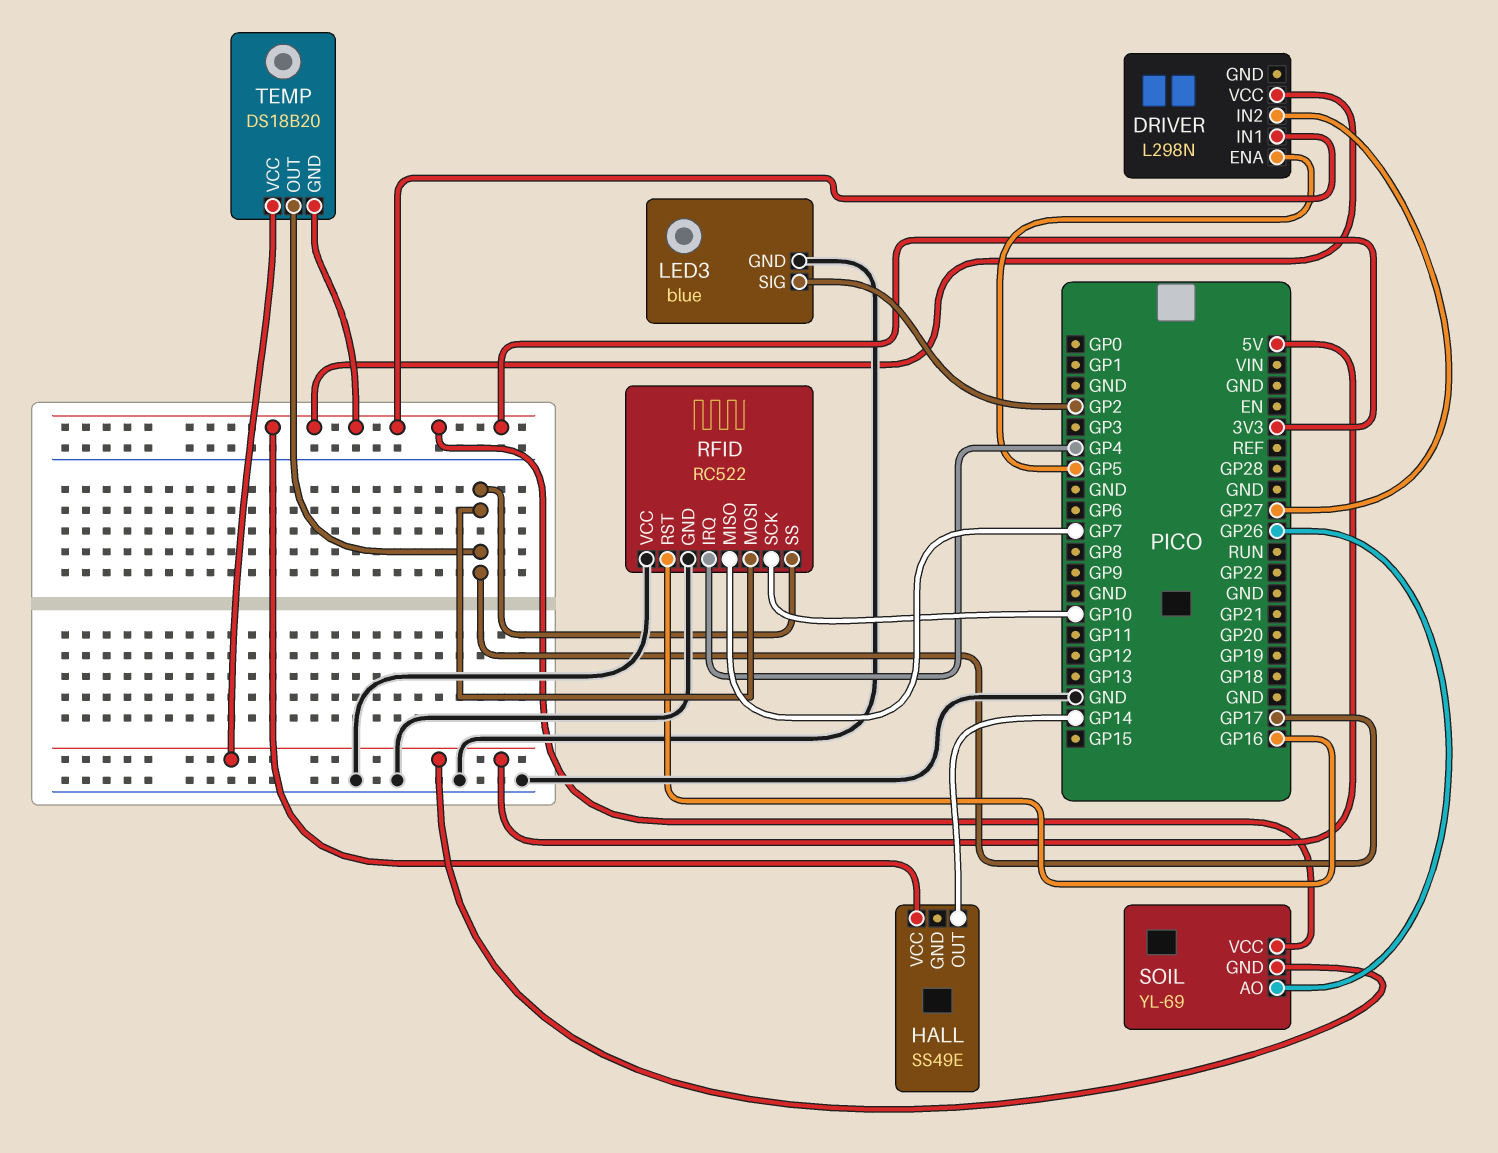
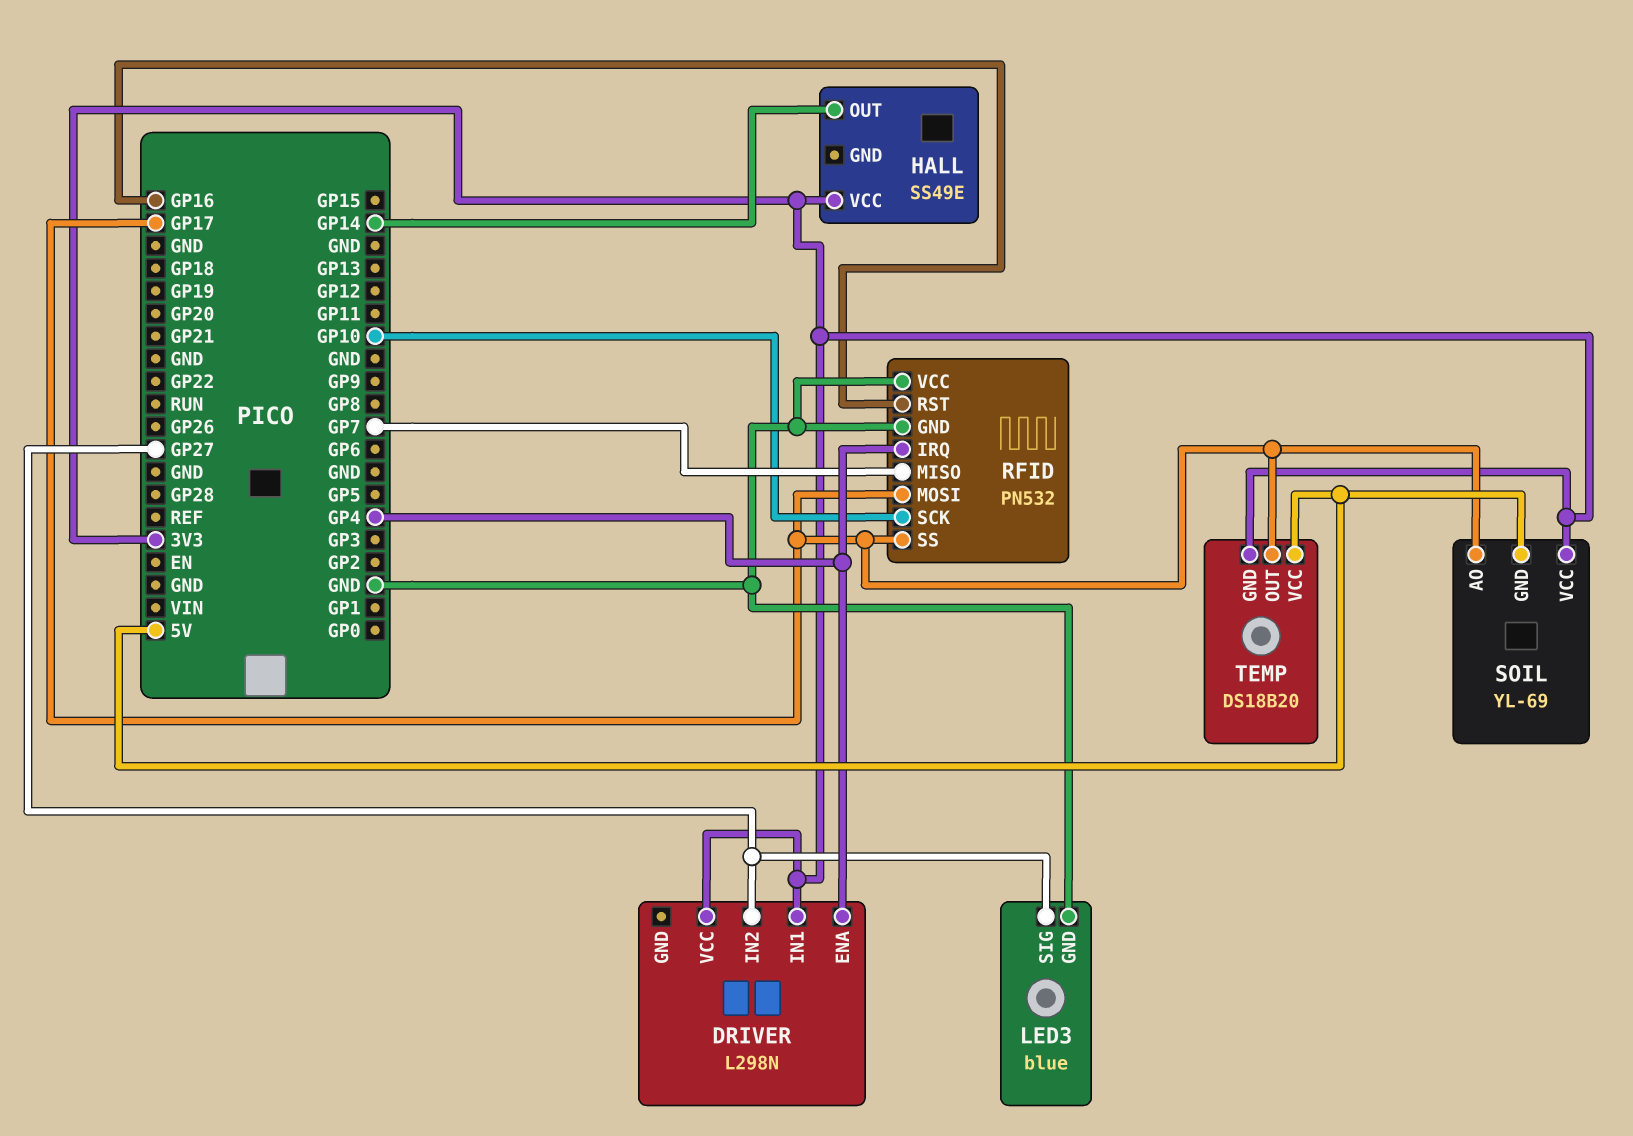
DRIVER pin ENA: GP5 -> GP4
LED3 pin SIG: GP2 -> GP27
RFID: RC522 -> PN532
SOIL pin AO: GP26 -> GP17

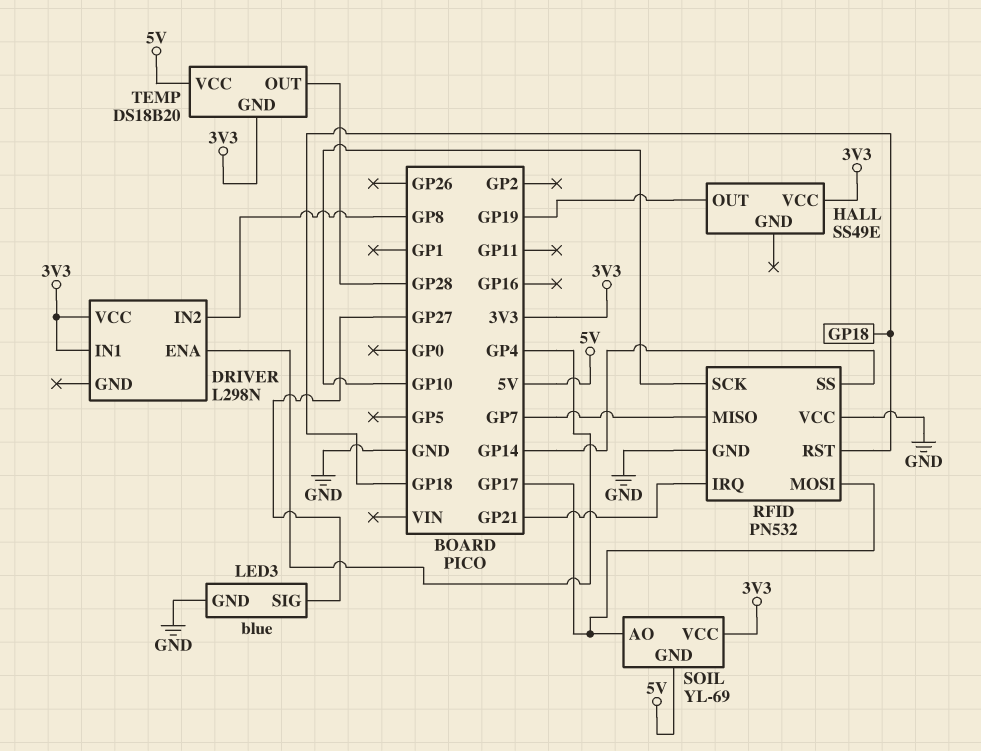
DRIVER pin IN2: GP27 -> GP8
HALL pin OUT: GP14 -> GP19
RFID pin IRQ: GP4 -> GP21
RFID pin RST: GP16 -> GP18
RFID pin SS: GP17 -> GP14
TEMP pin OUT: GP17 -> GP28

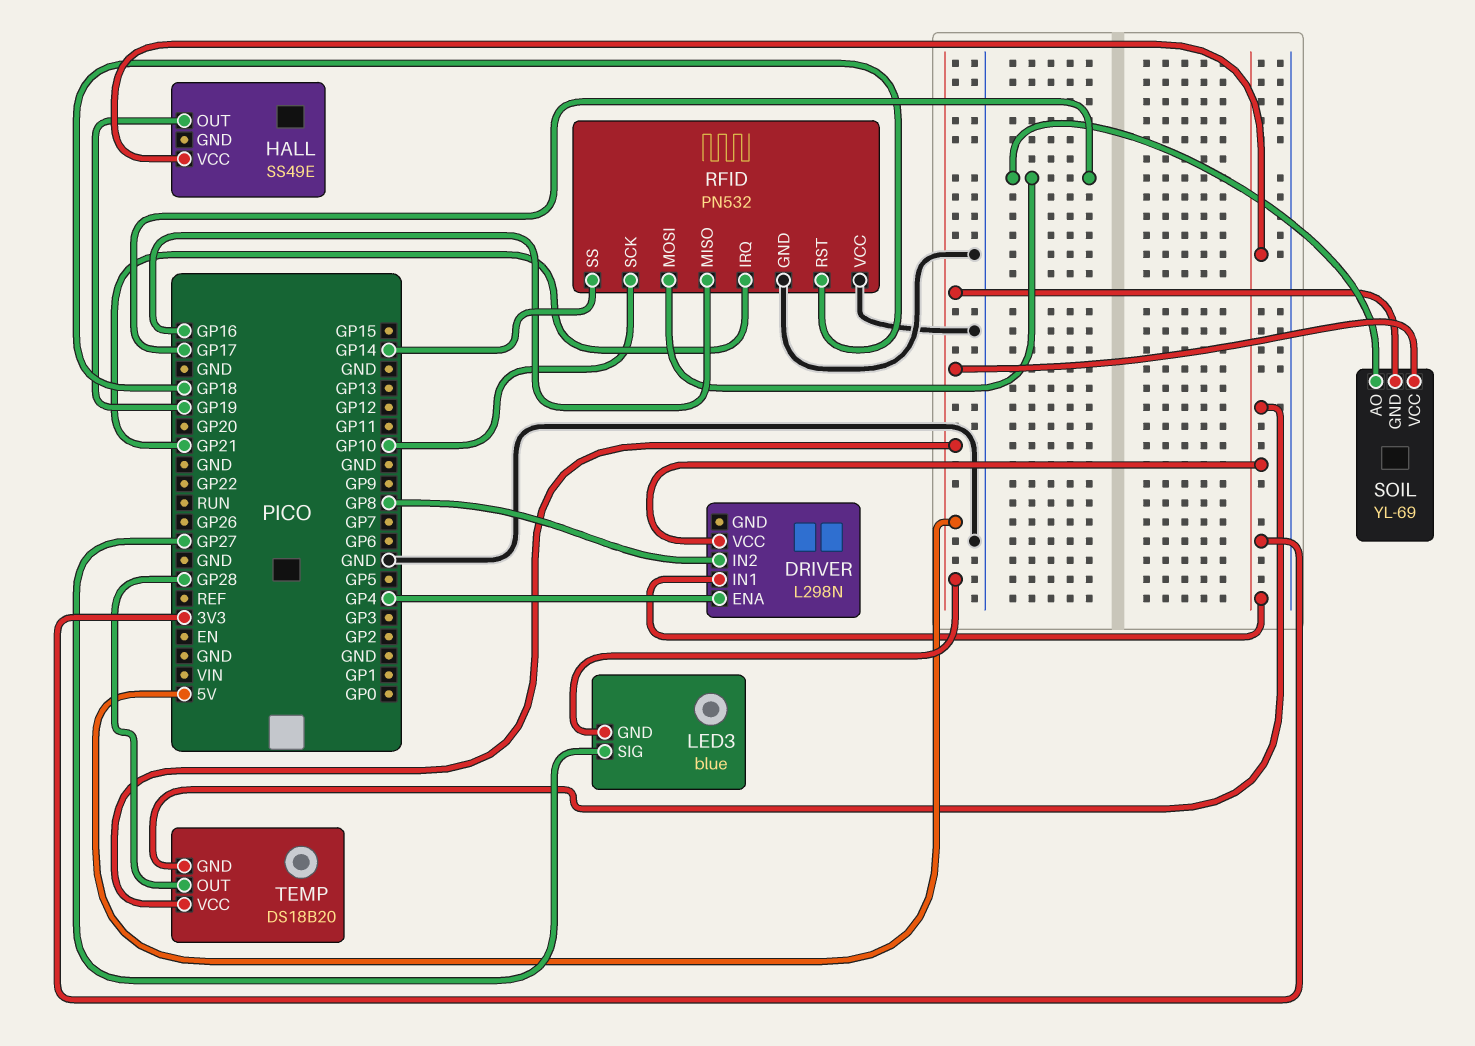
LED3 pin GND: GND -> 5V
RFID pin MISO: GP7 -> GP16
SOIL pin VCC: 3V3 -> 5V

